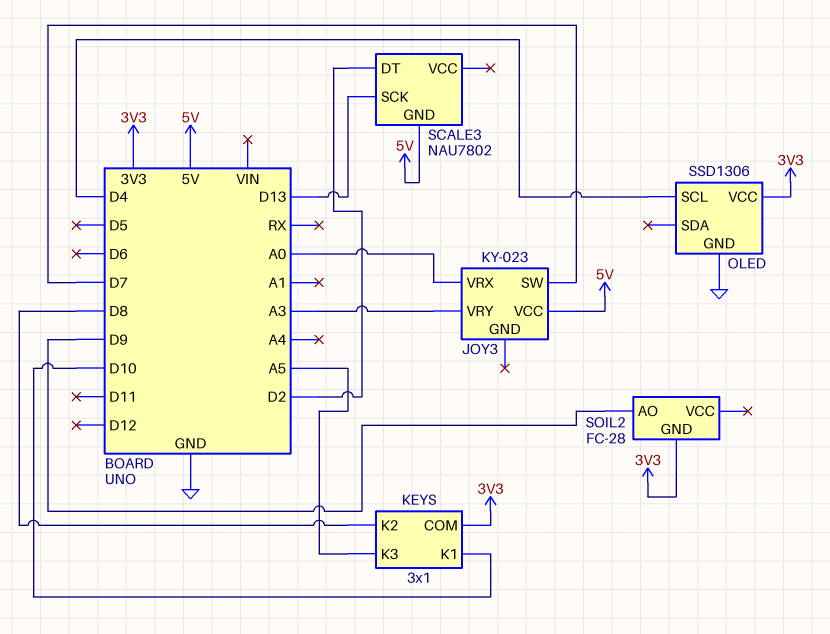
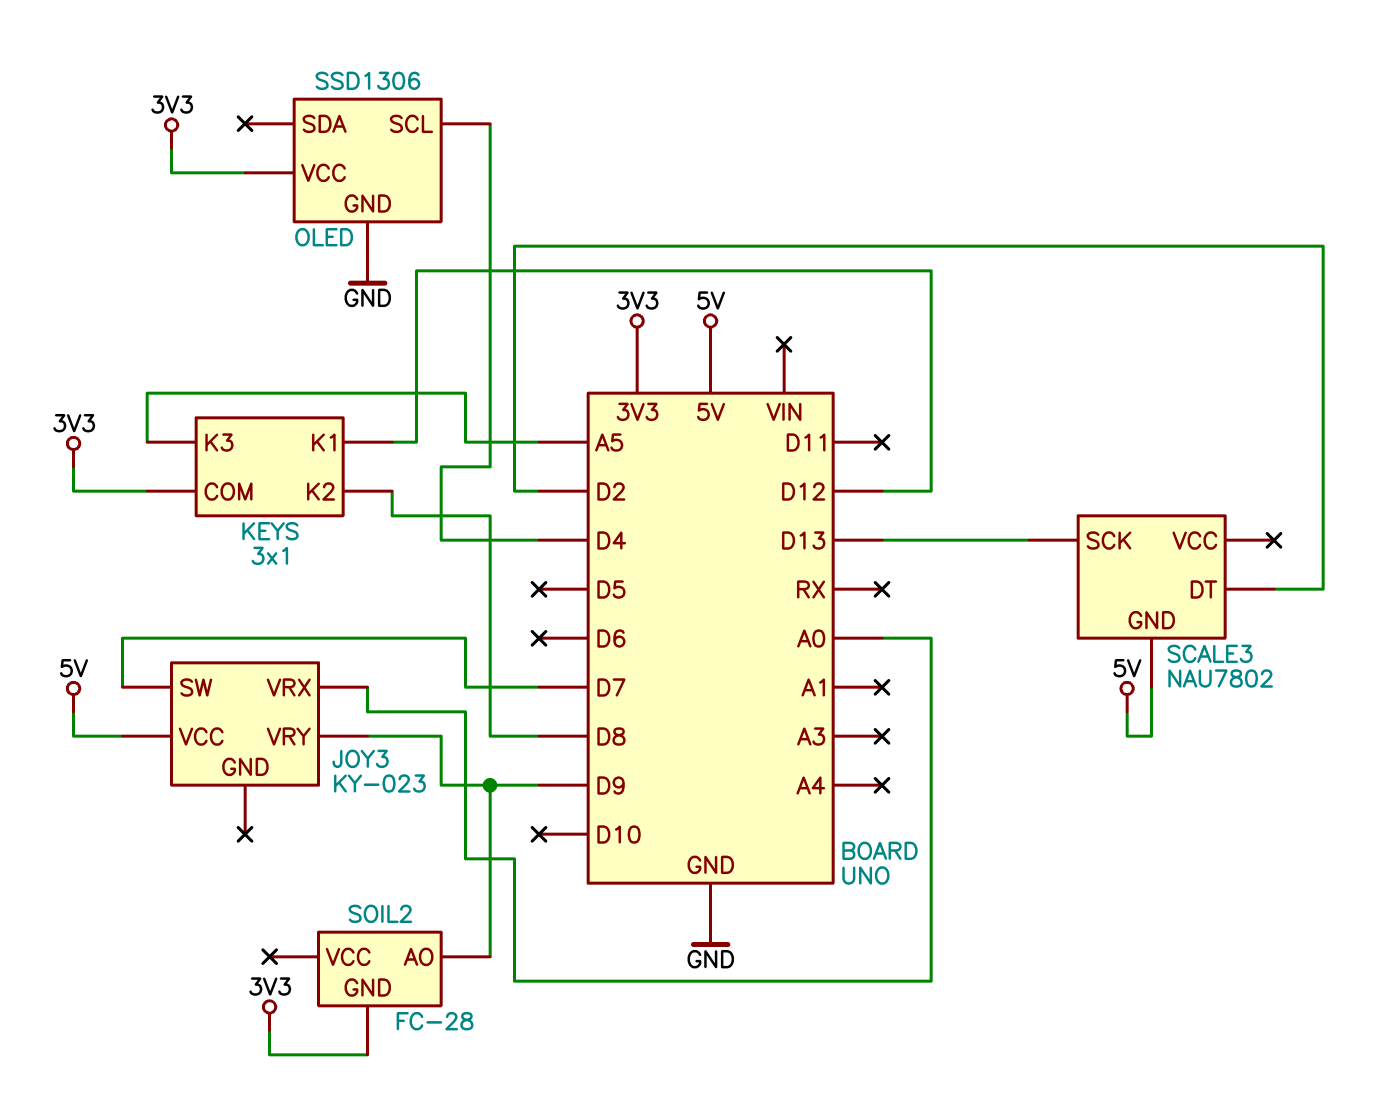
JOY3 pin VRY: A3 -> D9
KEYS pin K1: D10 -> D12

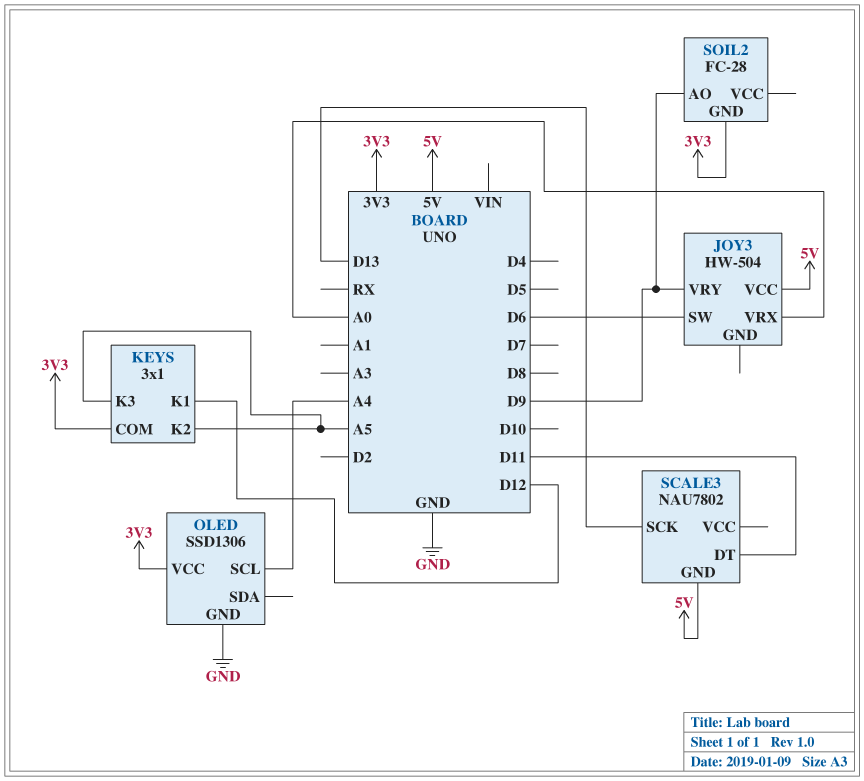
JOY3: KY-023 -> HW-504
JOY3 pin SW: D7 -> D6
KEYS pin K2: D8 -> A5
OLED pin SCL: D4 -> A4
SCALE3 pin DT: D2 -> D11

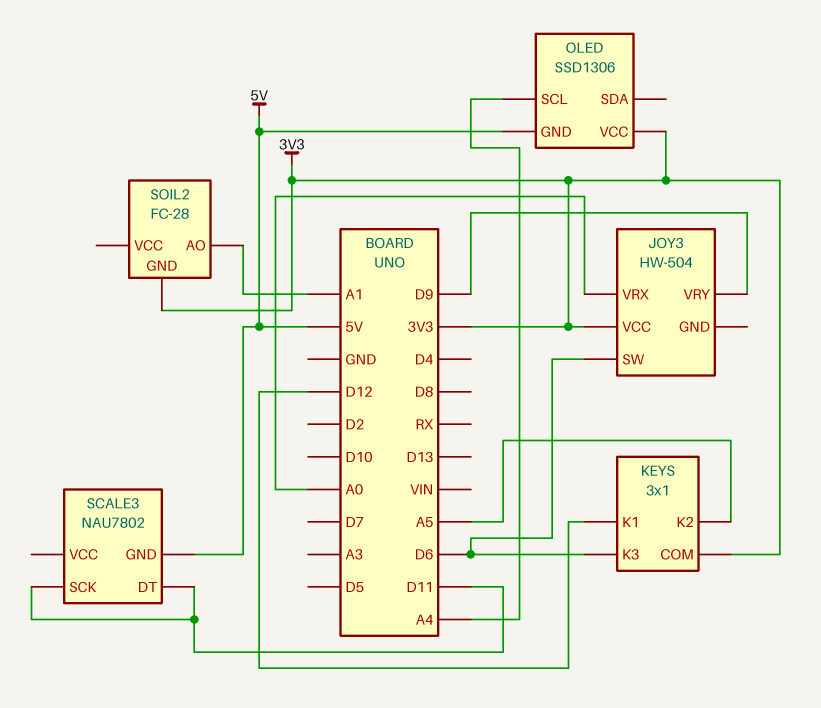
JOY3 pin VCC: 5V -> 3V3
KEYS pin K3: A5 -> D6
OLED pin GND: GND -> 5V
SCALE3 pin SCK: D13 -> D11
SOIL2 pin AO: D9 -> A1

